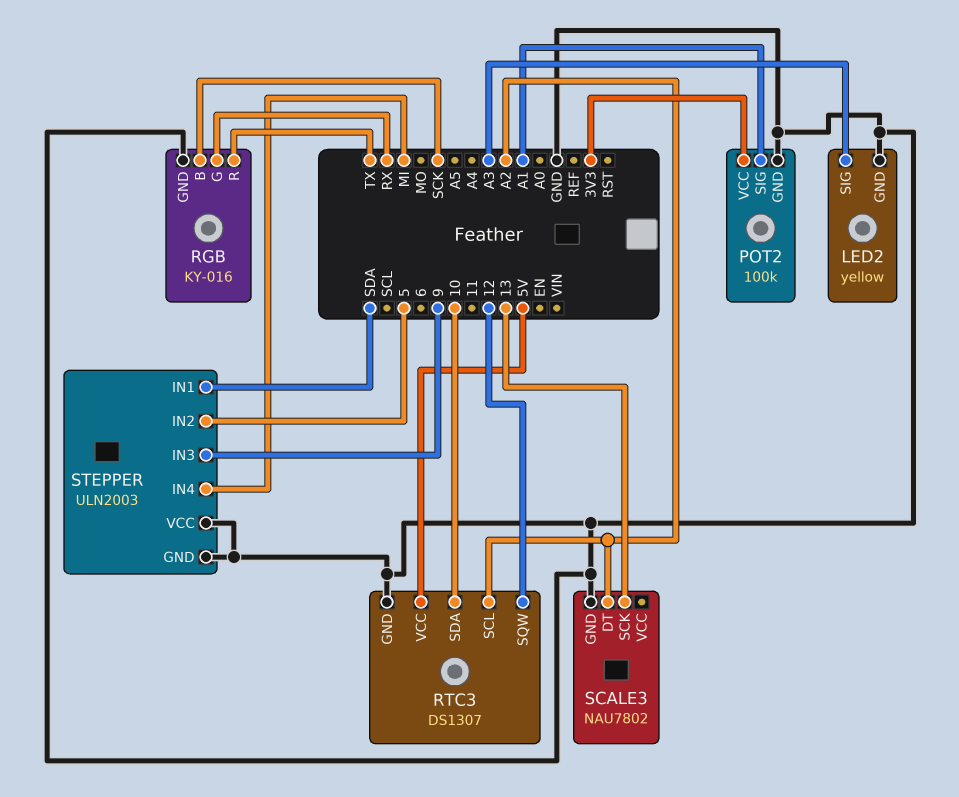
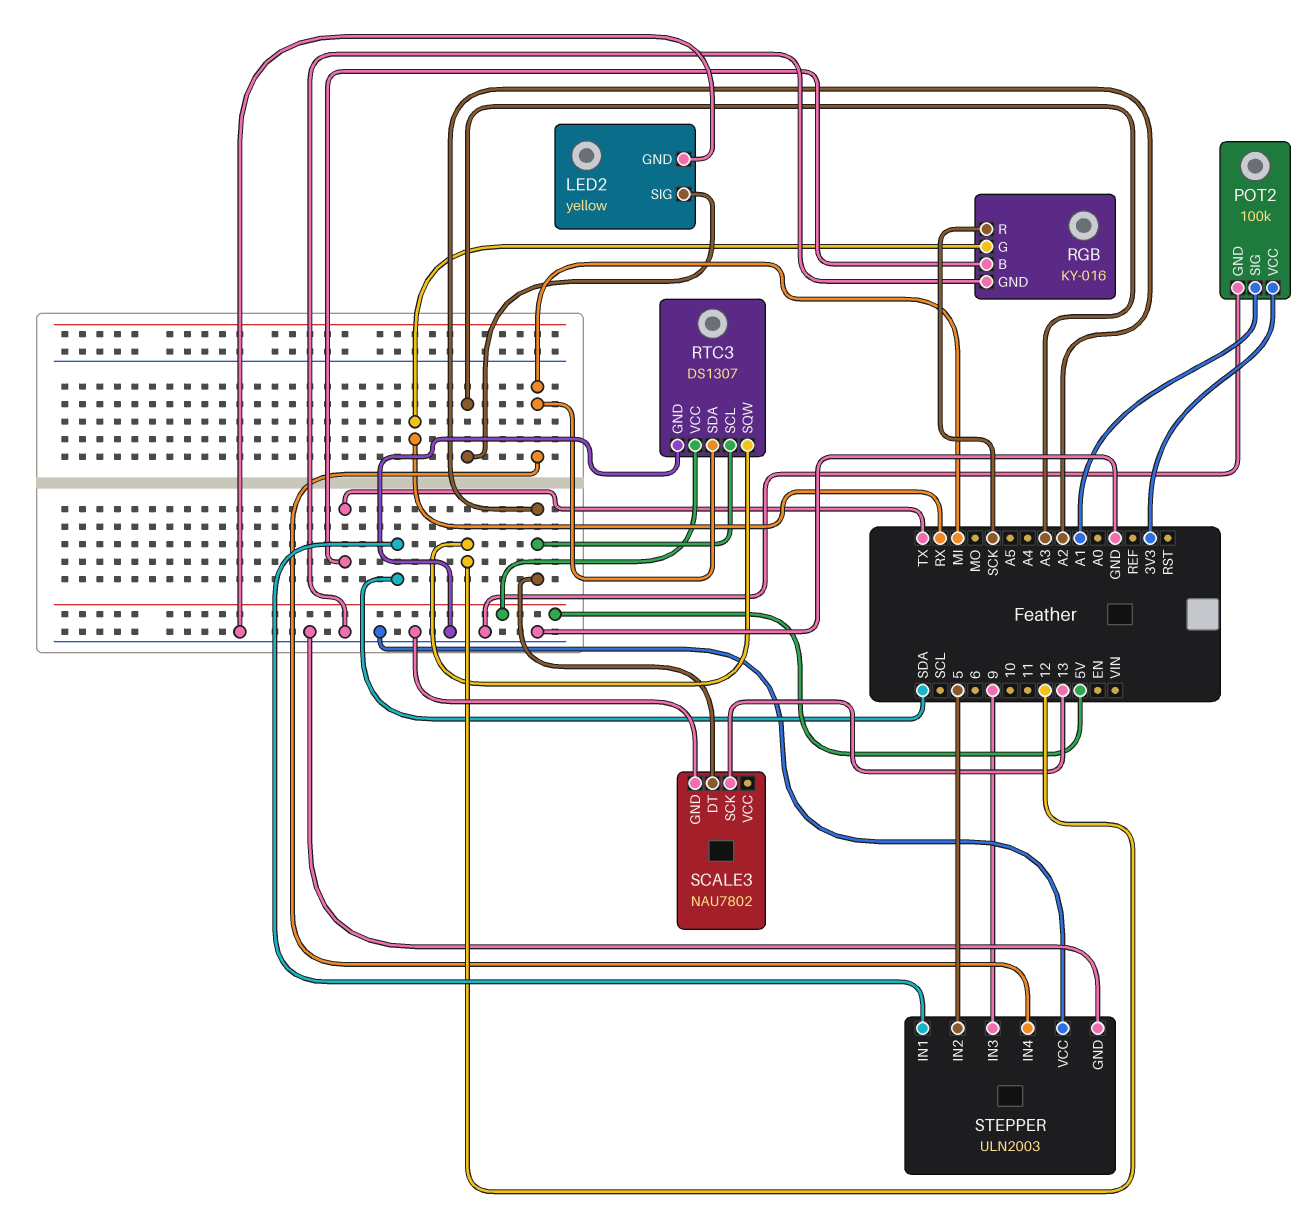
RGB pin B: SCK -> TX
RGB pin R: TX -> SCK
RTC3 pin SDA: 10 -> MI

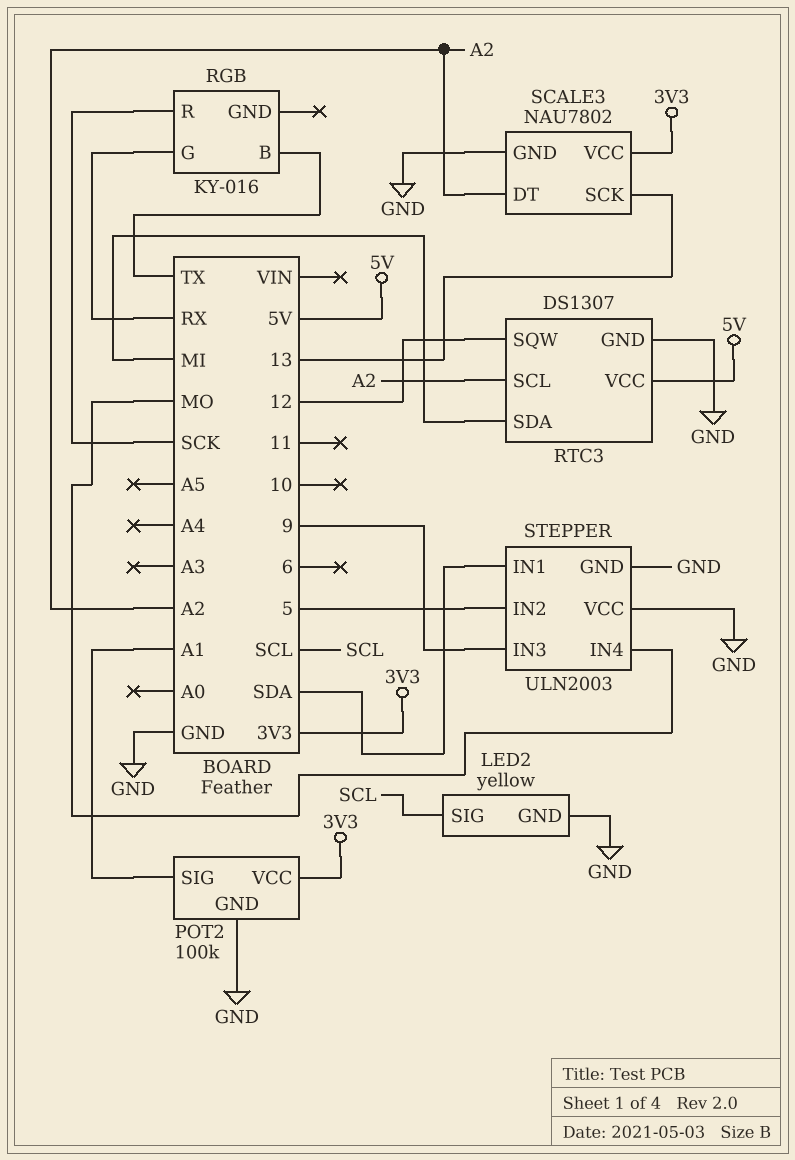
LED2 pin SIG: A3 -> SCL
RGB pin GND: GND -> none
SCALE3 pin VCC: none -> 3V3
STEPPER pin IN4: MI -> MO

